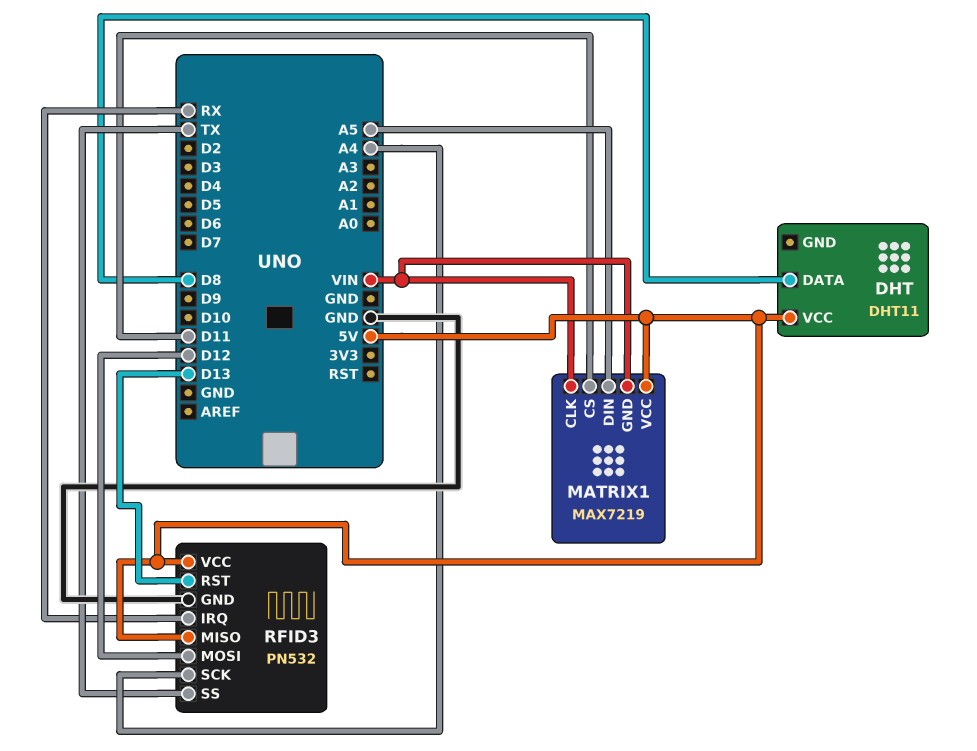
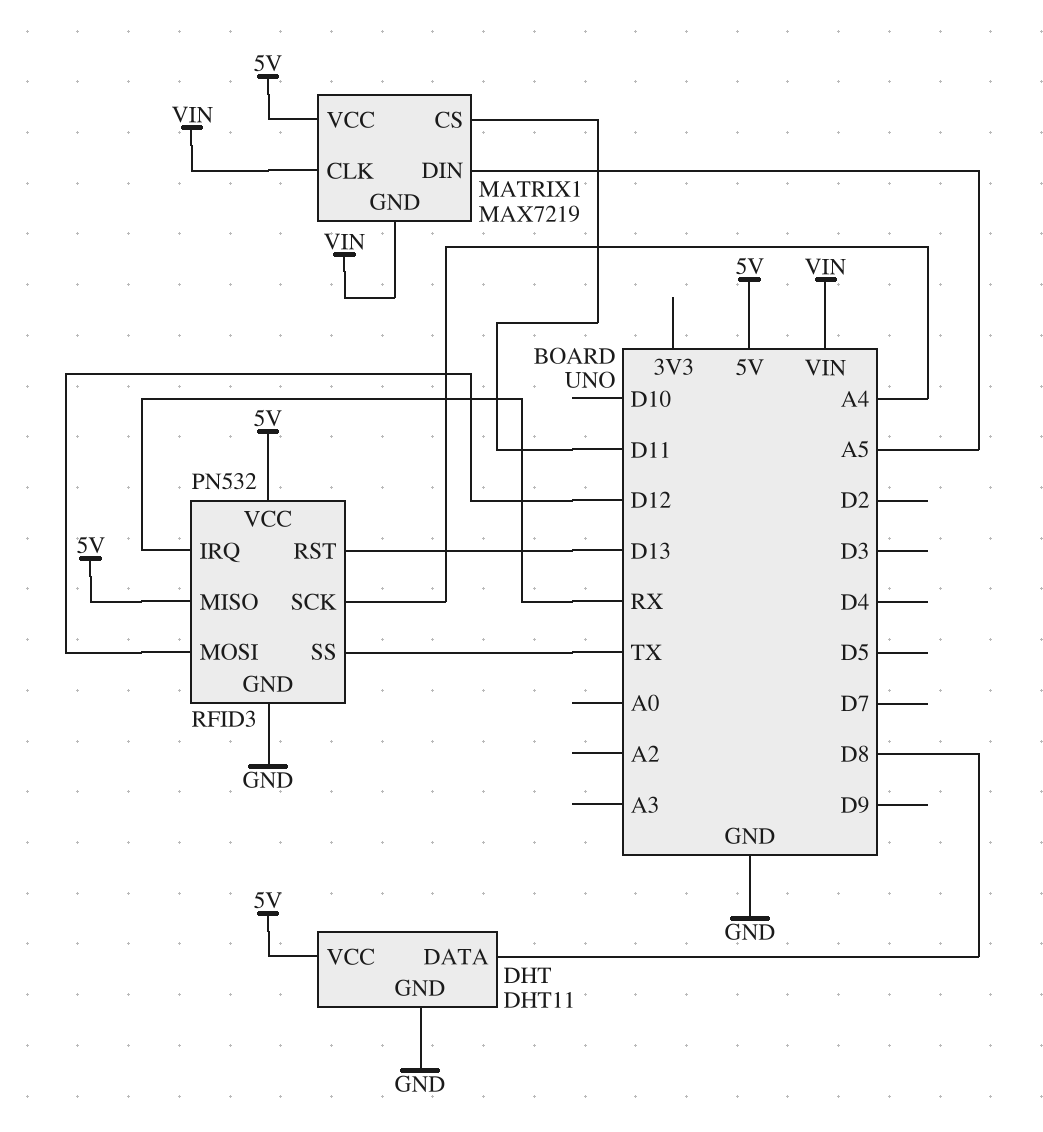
DHT pin GND: none -> GND

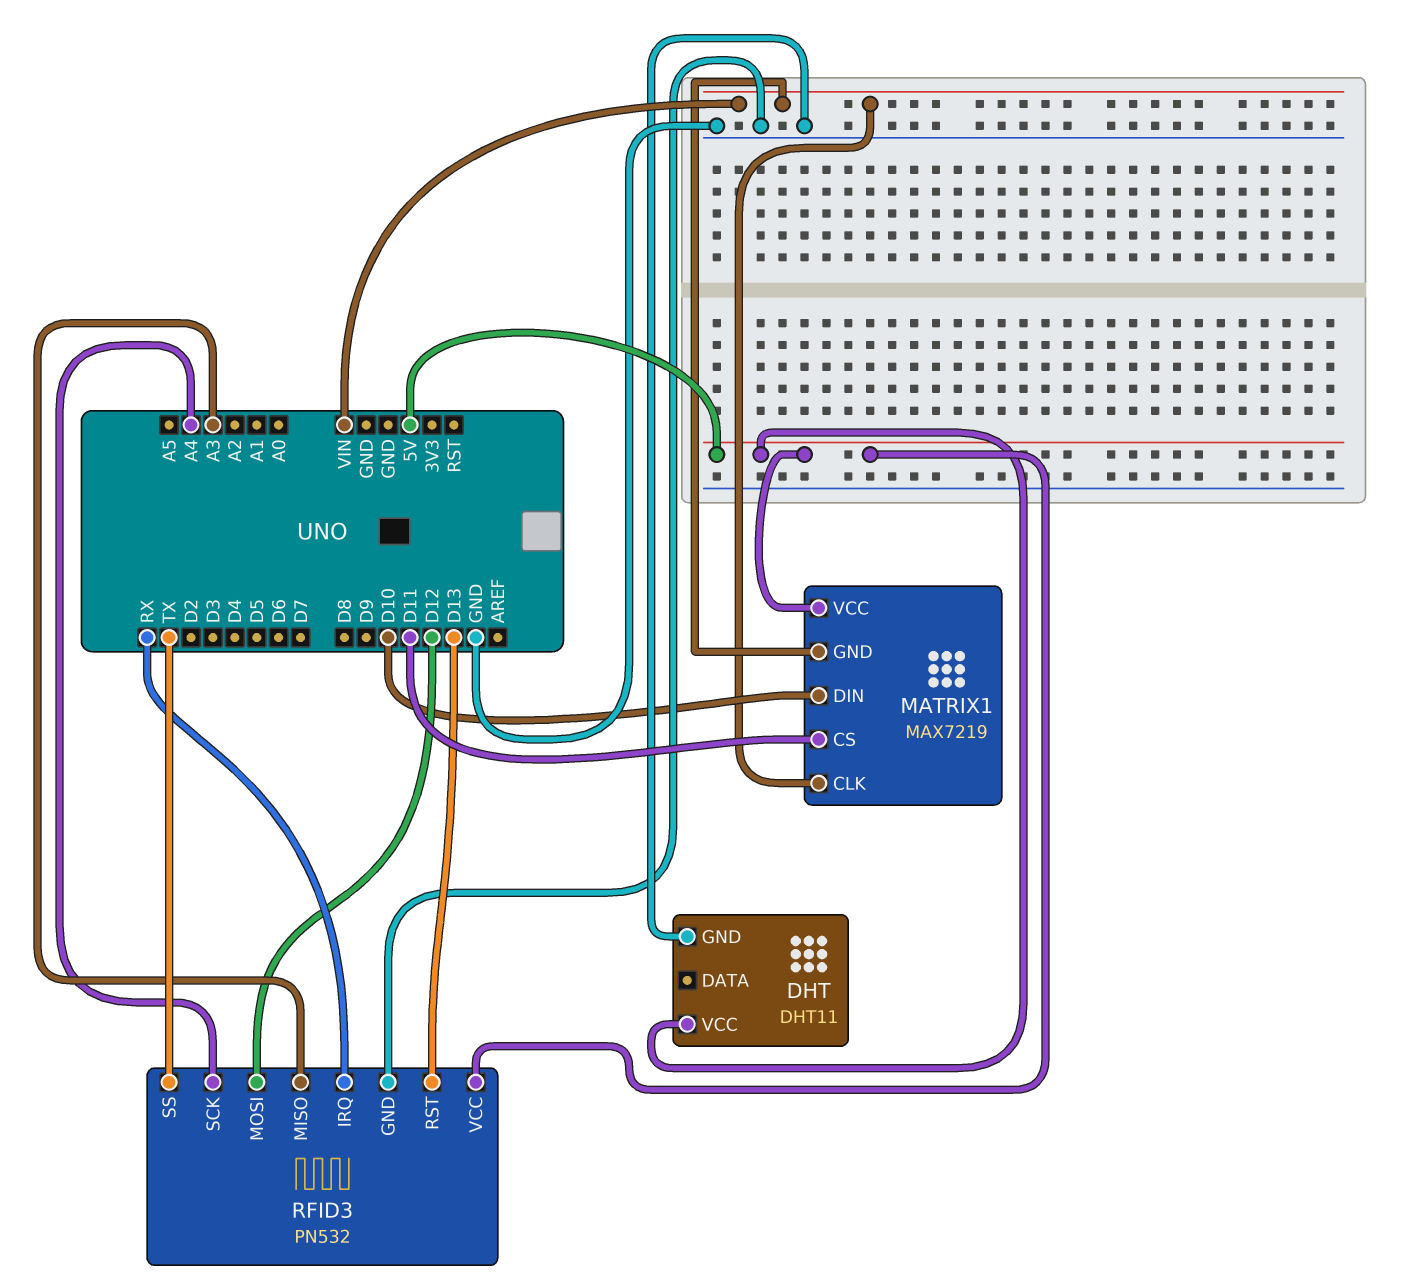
DHT pin DATA: D8 -> none
MATRIX1 pin DIN: A5 -> D10
RFID3 pin MISO: 5V -> A3

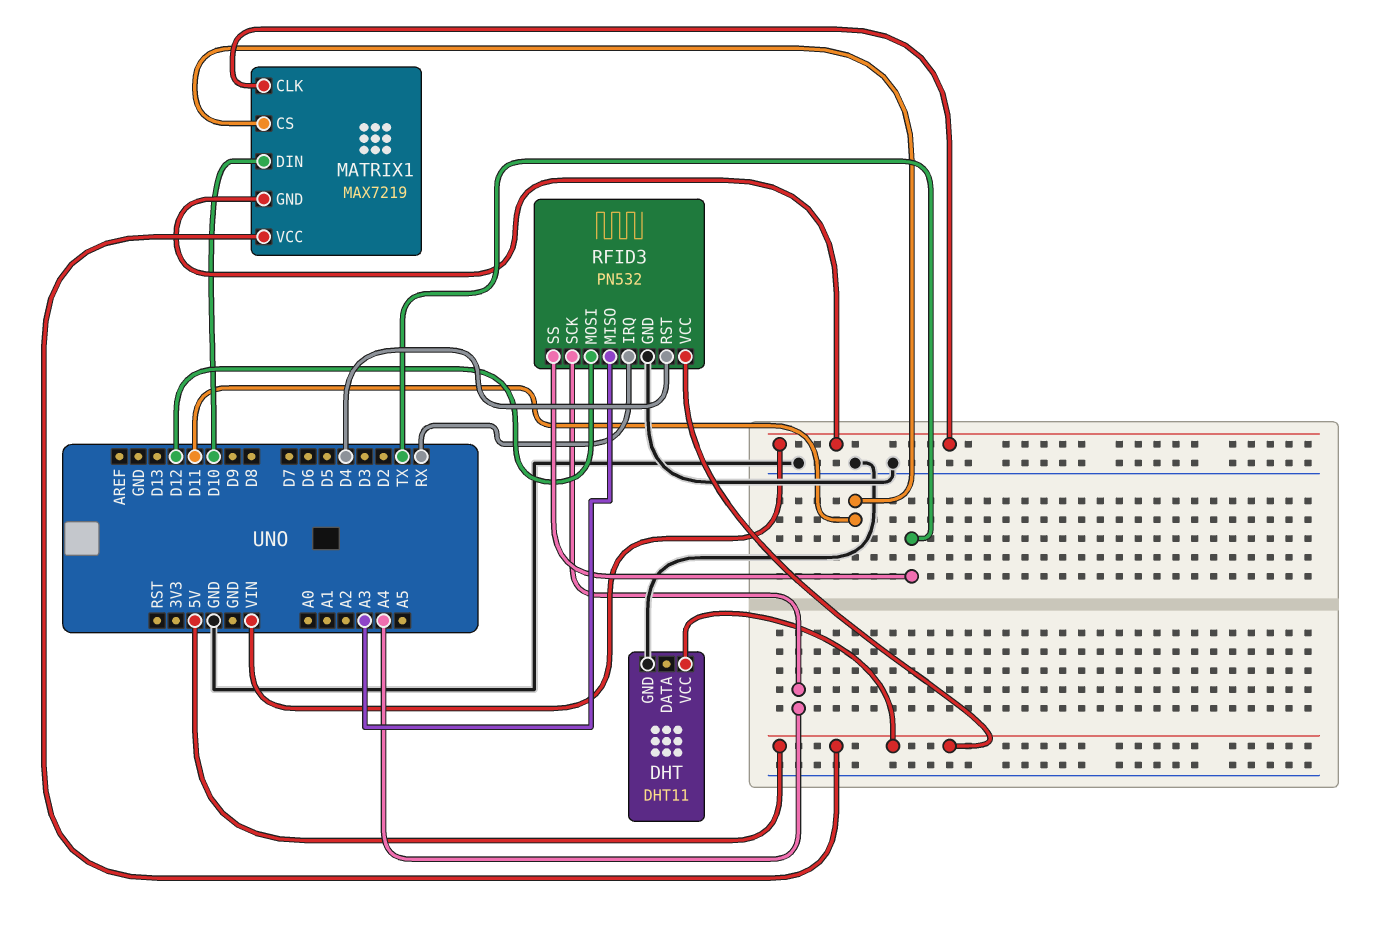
RFID3 pin RST: D13 -> D4

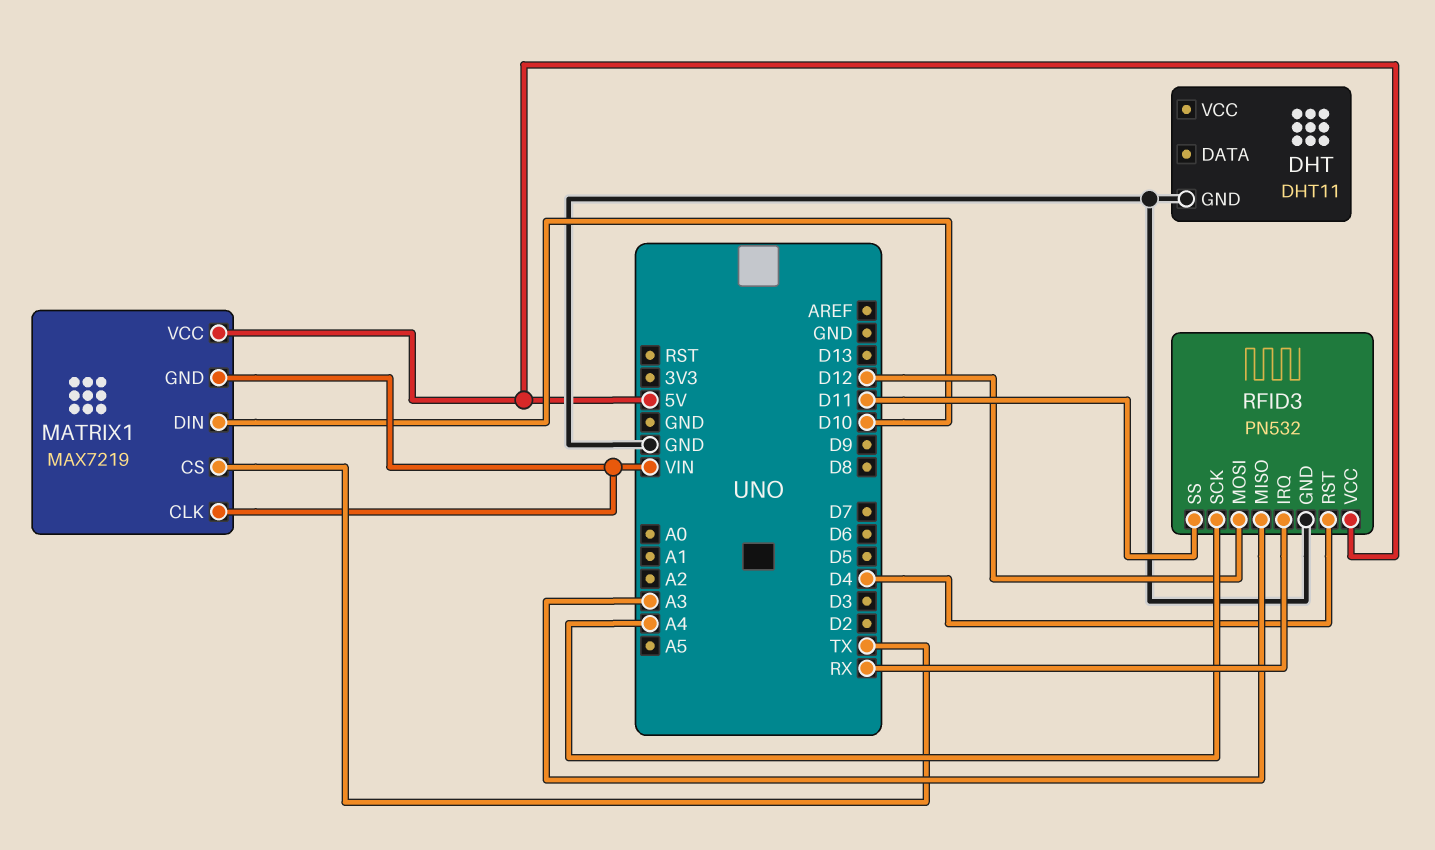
DHT pin VCC: 5V -> none
MATRIX1 pin CS: D11 -> TX
RFID3 pin SS: TX -> D11

